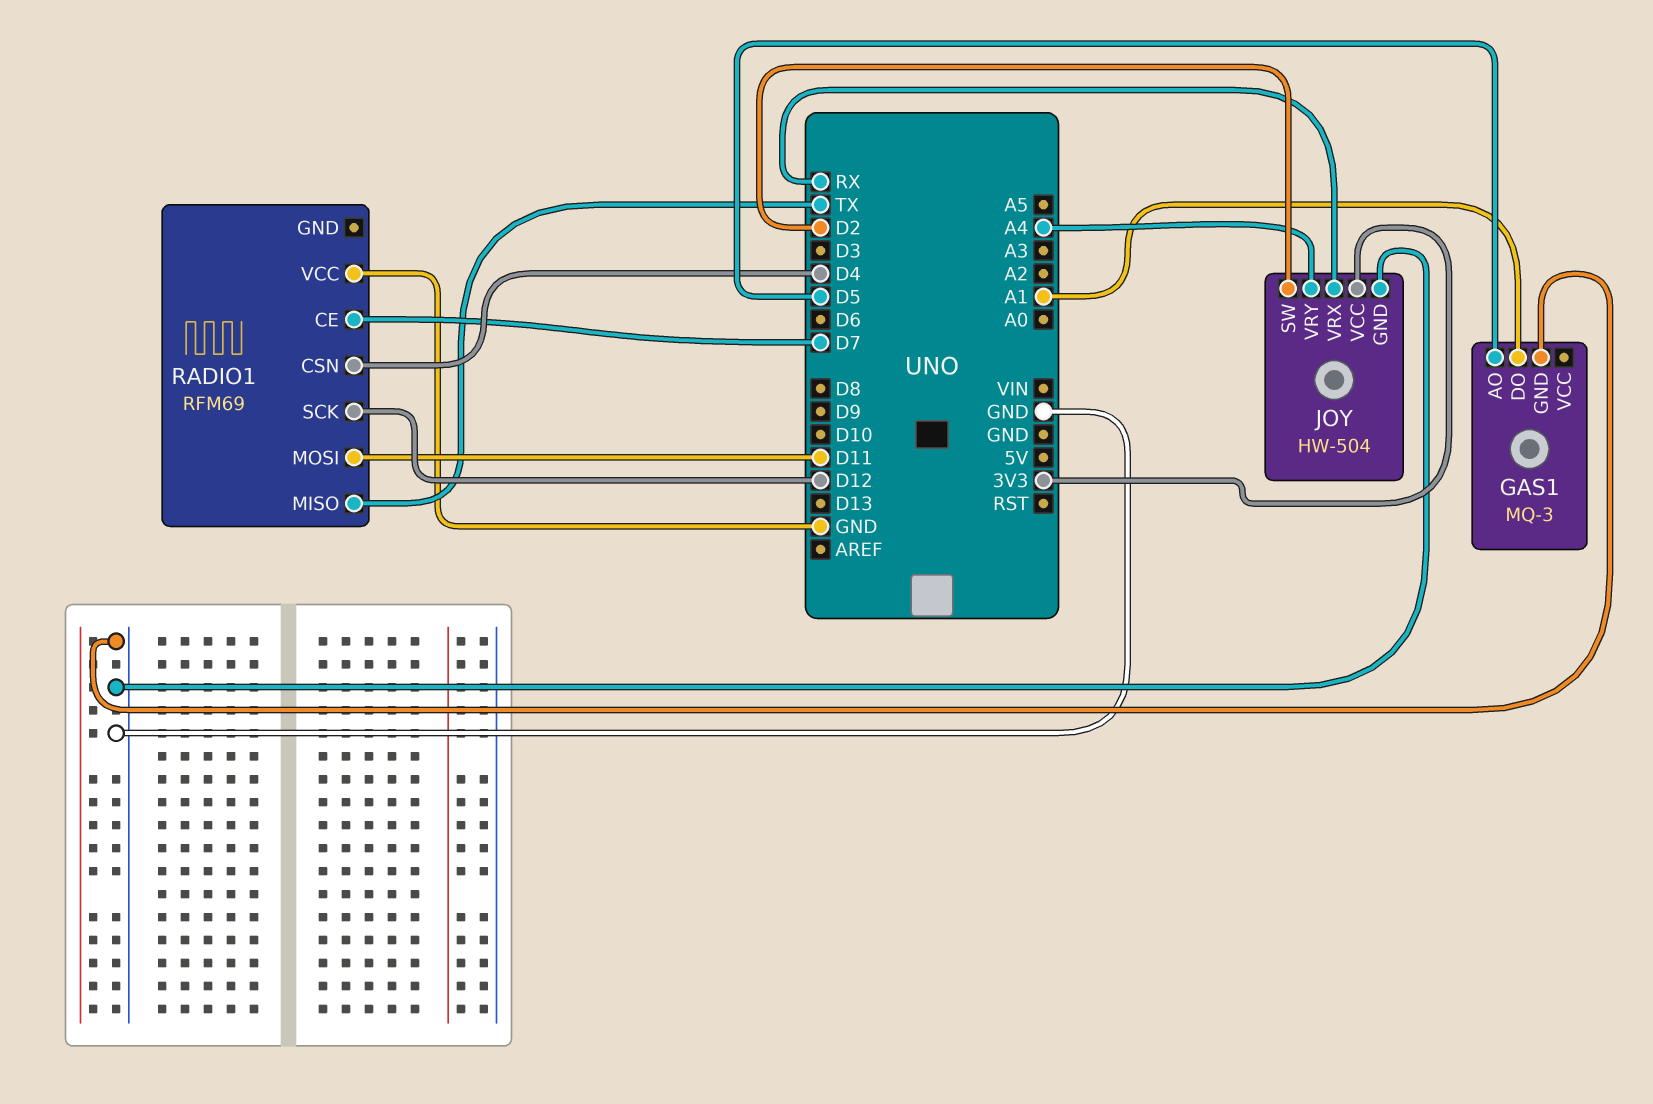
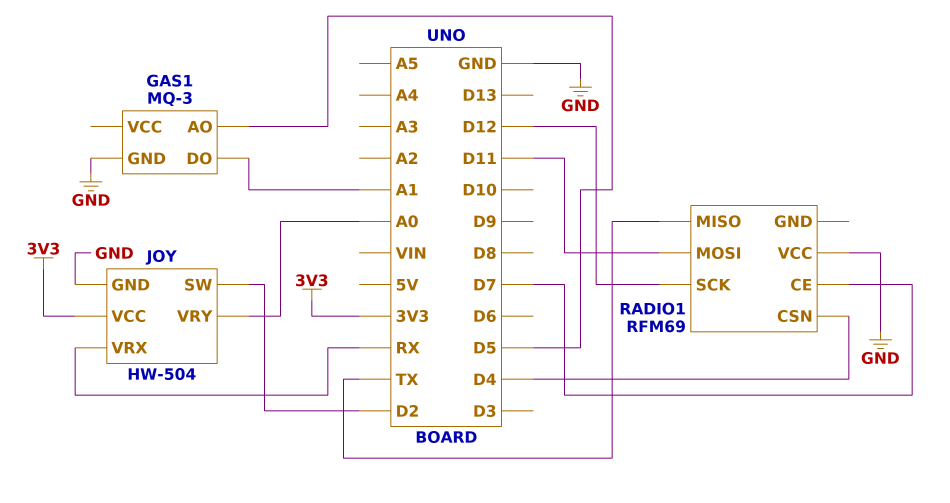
JOY pin VRY: A4 -> A0

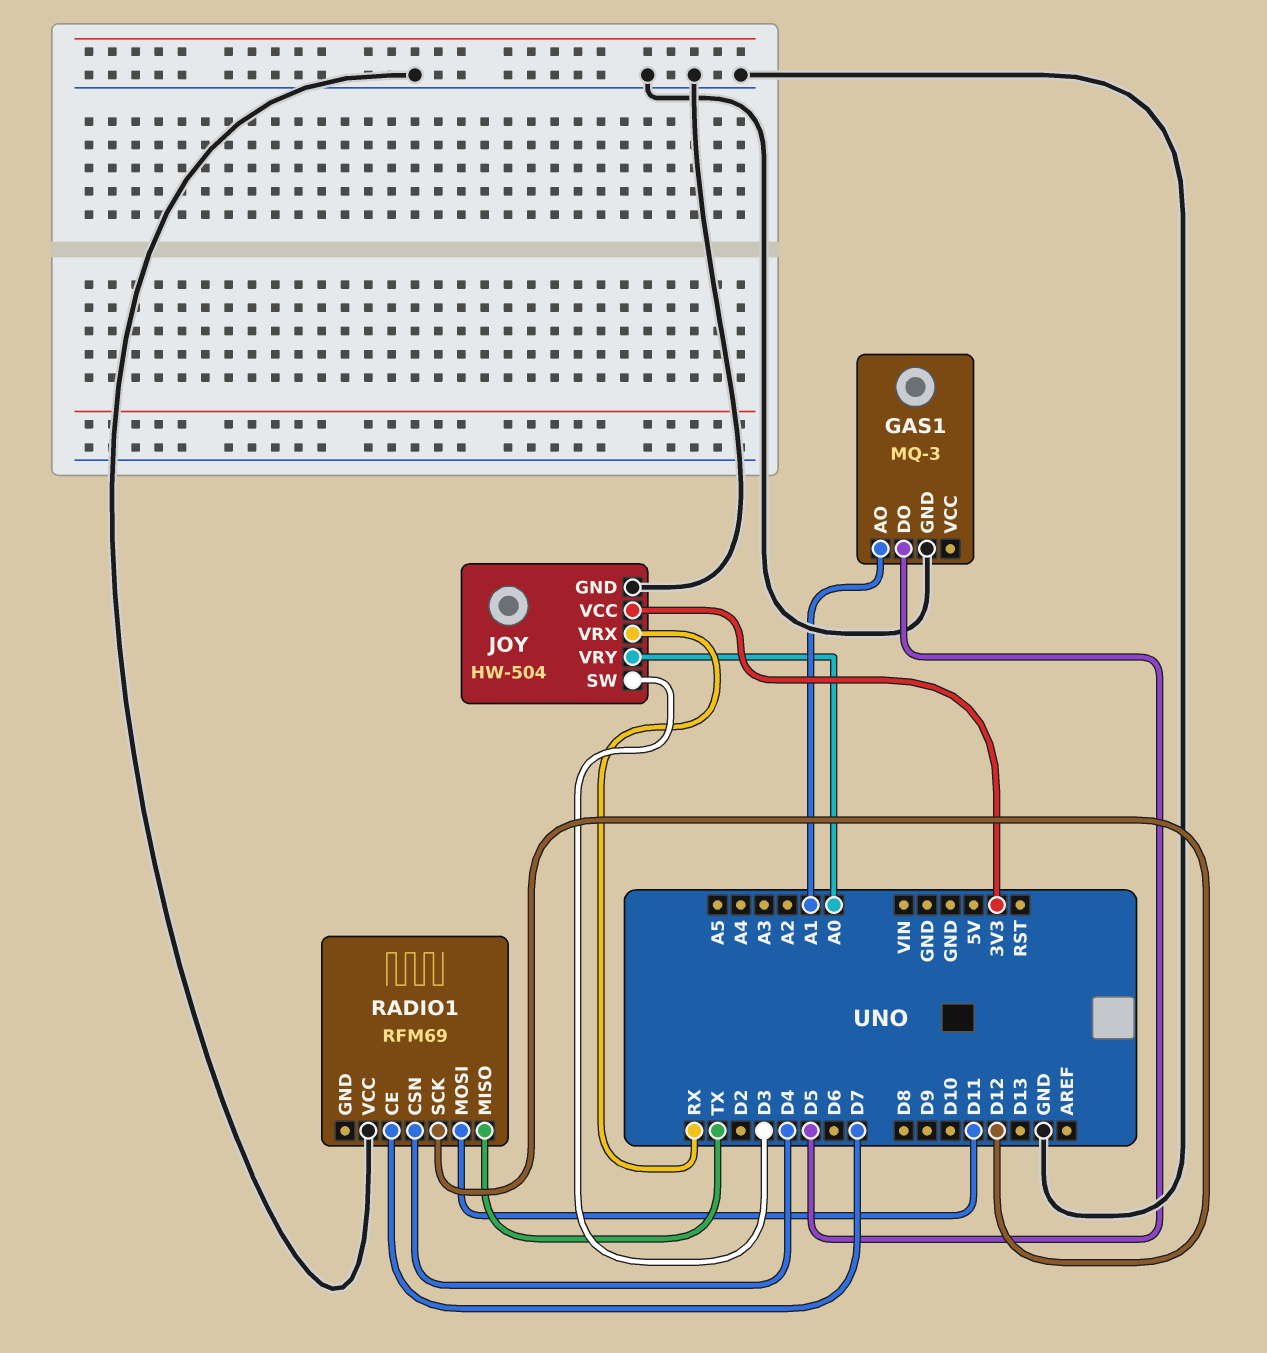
GAS1 pin AO: D5 -> A1
GAS1 pin DO: A1 -> D5
JOY pin SW: D2 -> D3

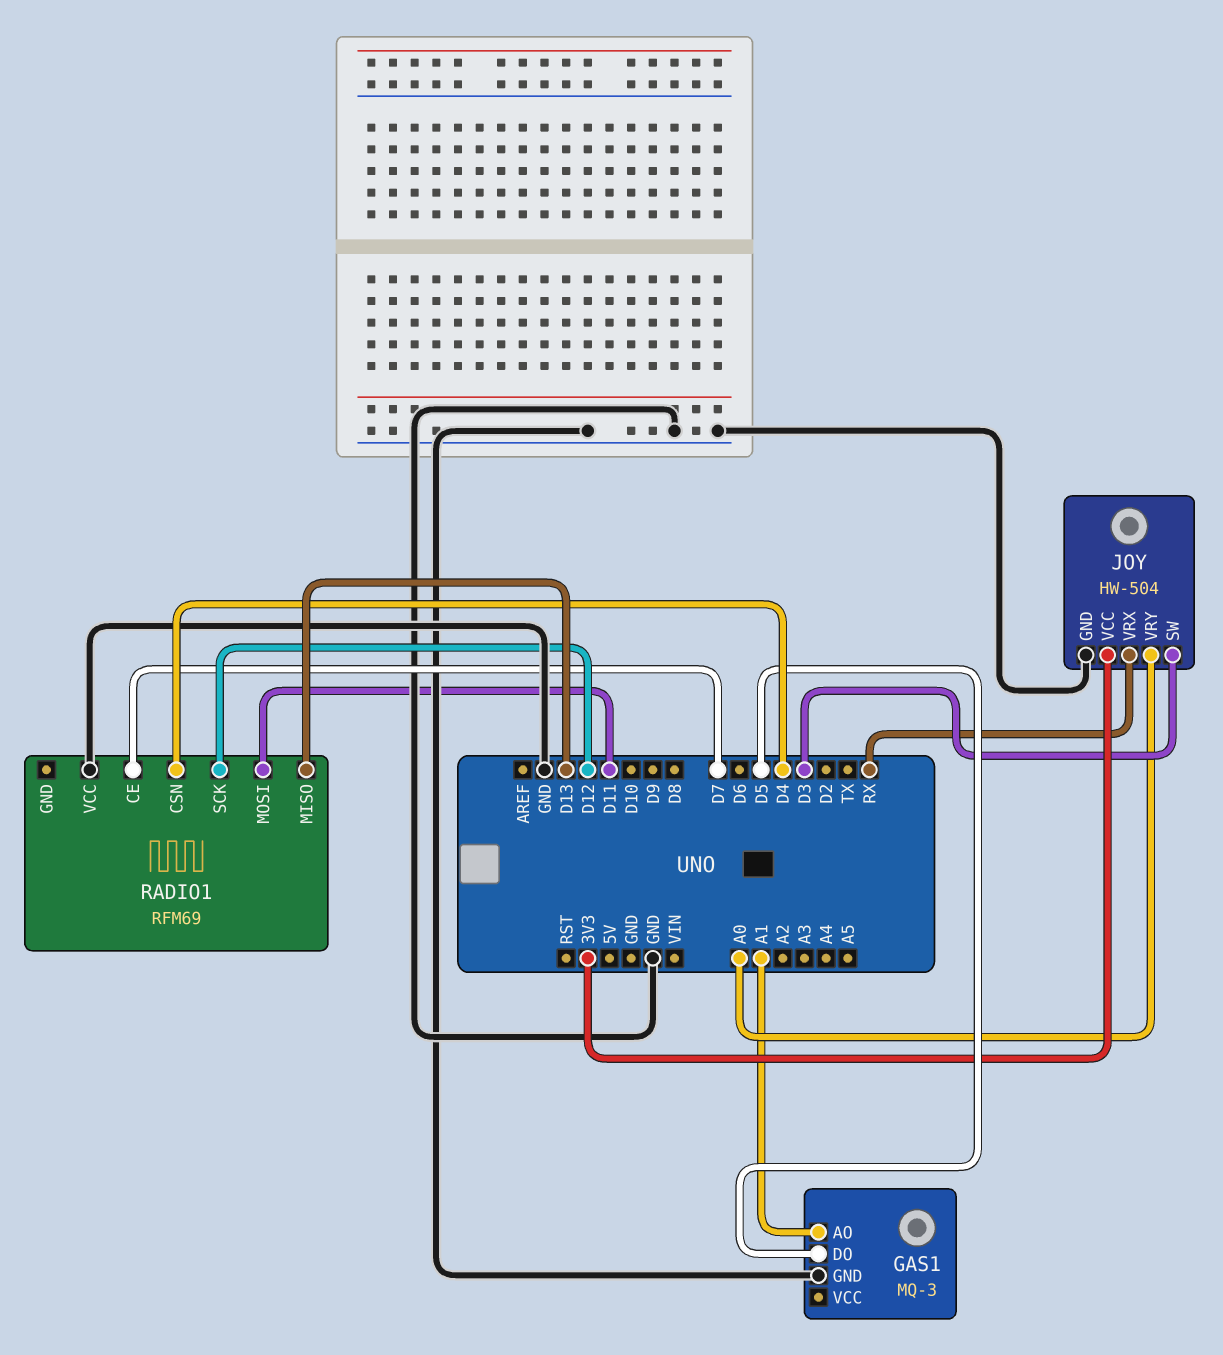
RADIO1 pin MISO: TX -> D13

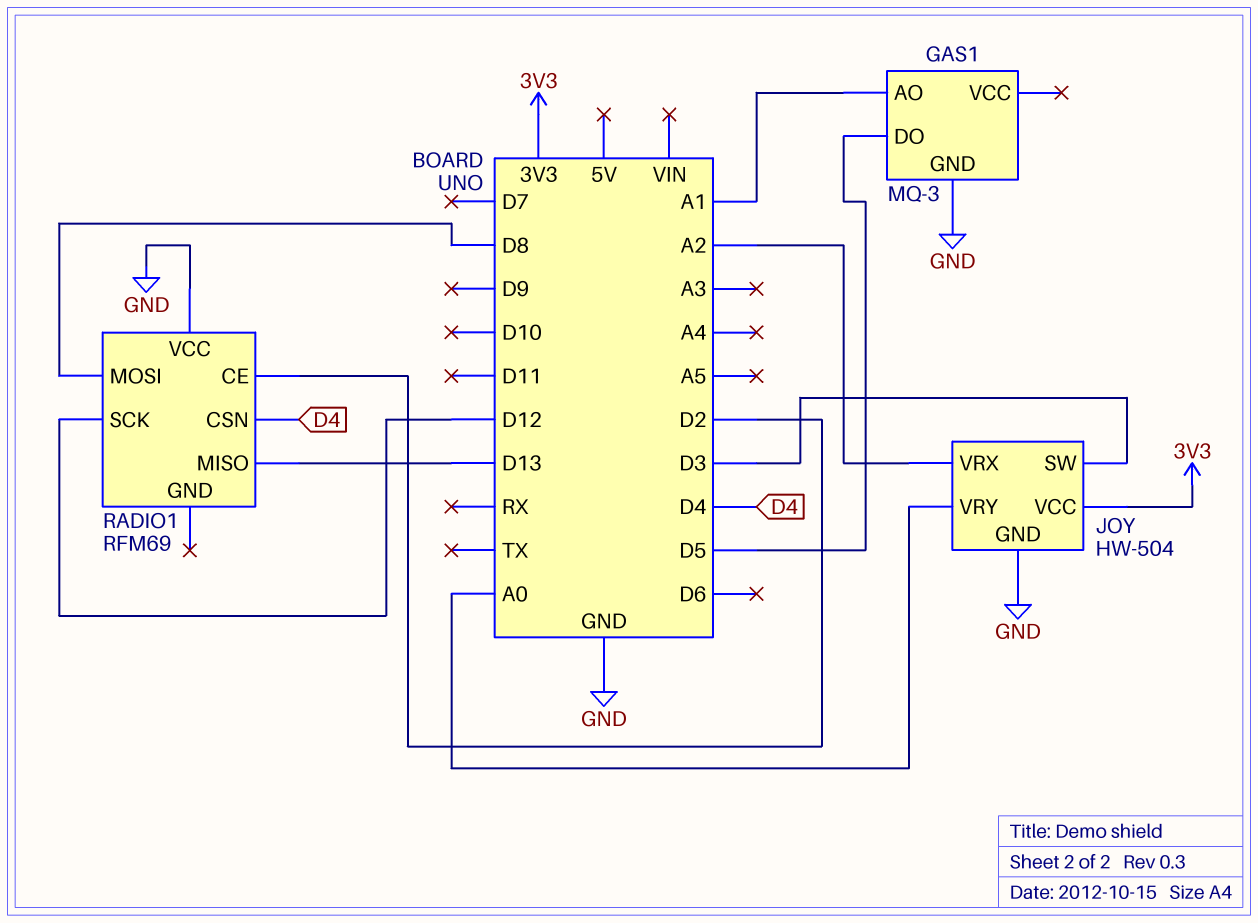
JOY pin VRX: RX -> A2
RADIO1 pin CE: D7 -> D2
RADIO1 pin MOSI: D11 -> D8

